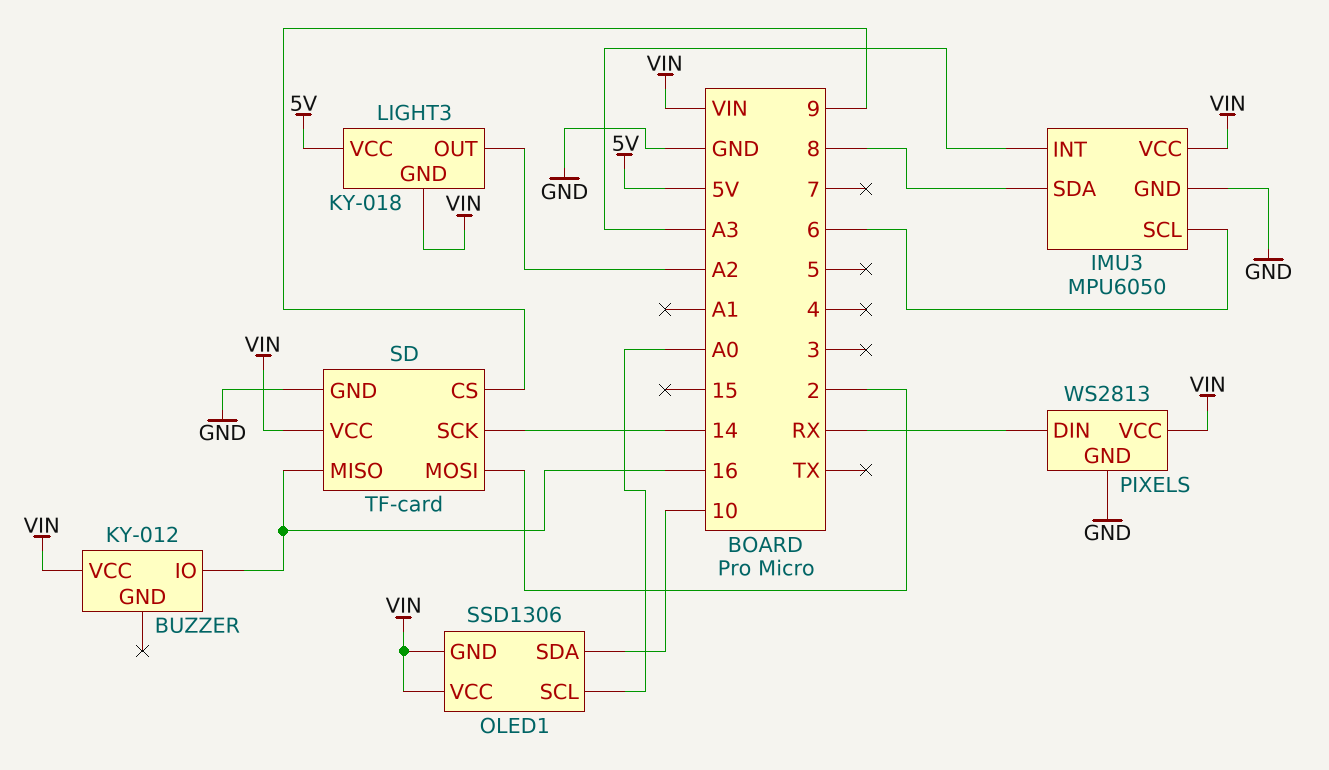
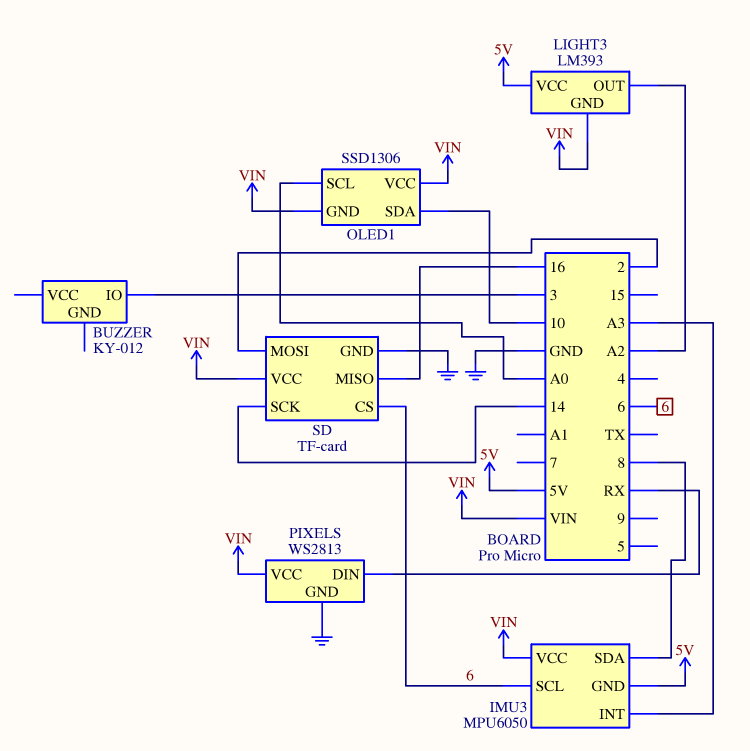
BUZZER pin IO: 16 -> 3
BUZZER pin VCC: VIN -> none
IMU3 pin GND: GND -> 5V
LIGHT3: KY-018 -> LM393
SD pin CS: 9 -> 6

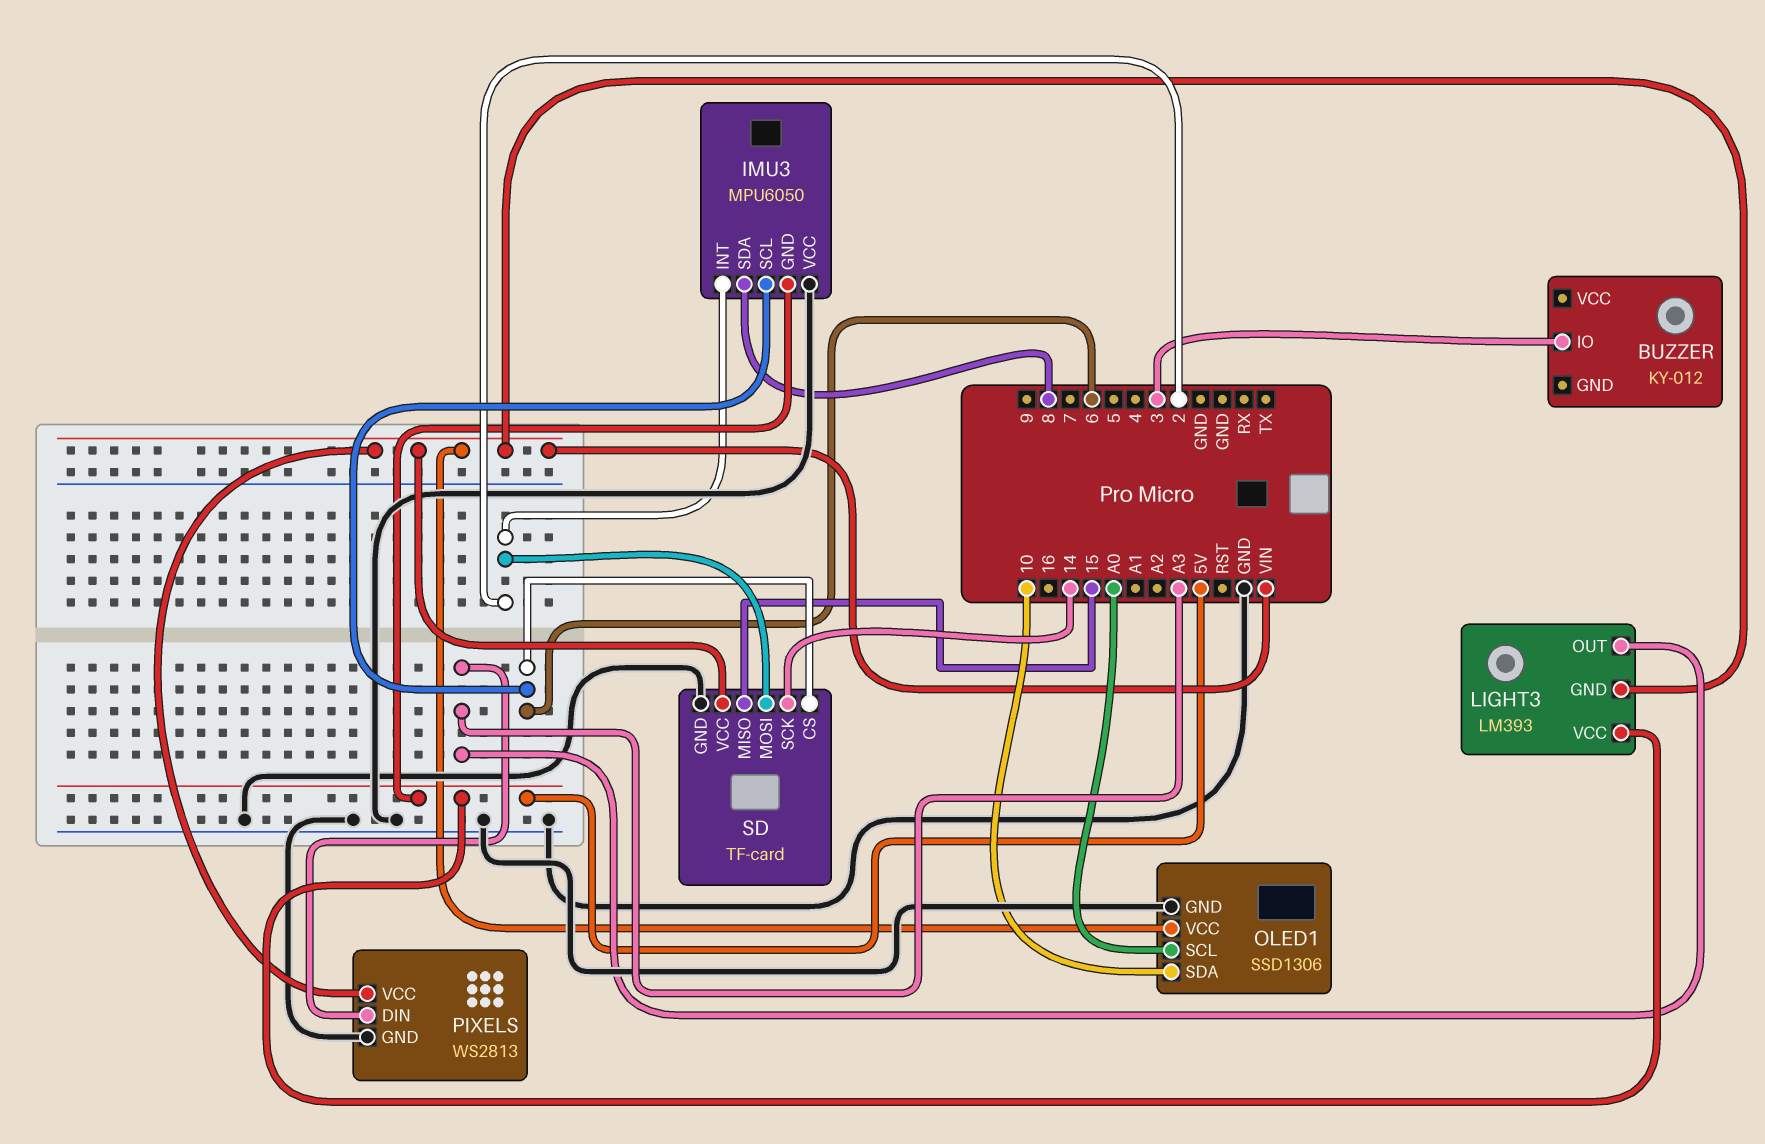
IMU3 pin INT: A3 -> 2
IMU3 pin VCC: VIN -> GND
LIGHT3 pin OUT: A2 -> A3
OLED1 pin GND: VIN -> GND
PIXELS pin DIN: RX -> A3
SD pin MISO: 16 -> 15

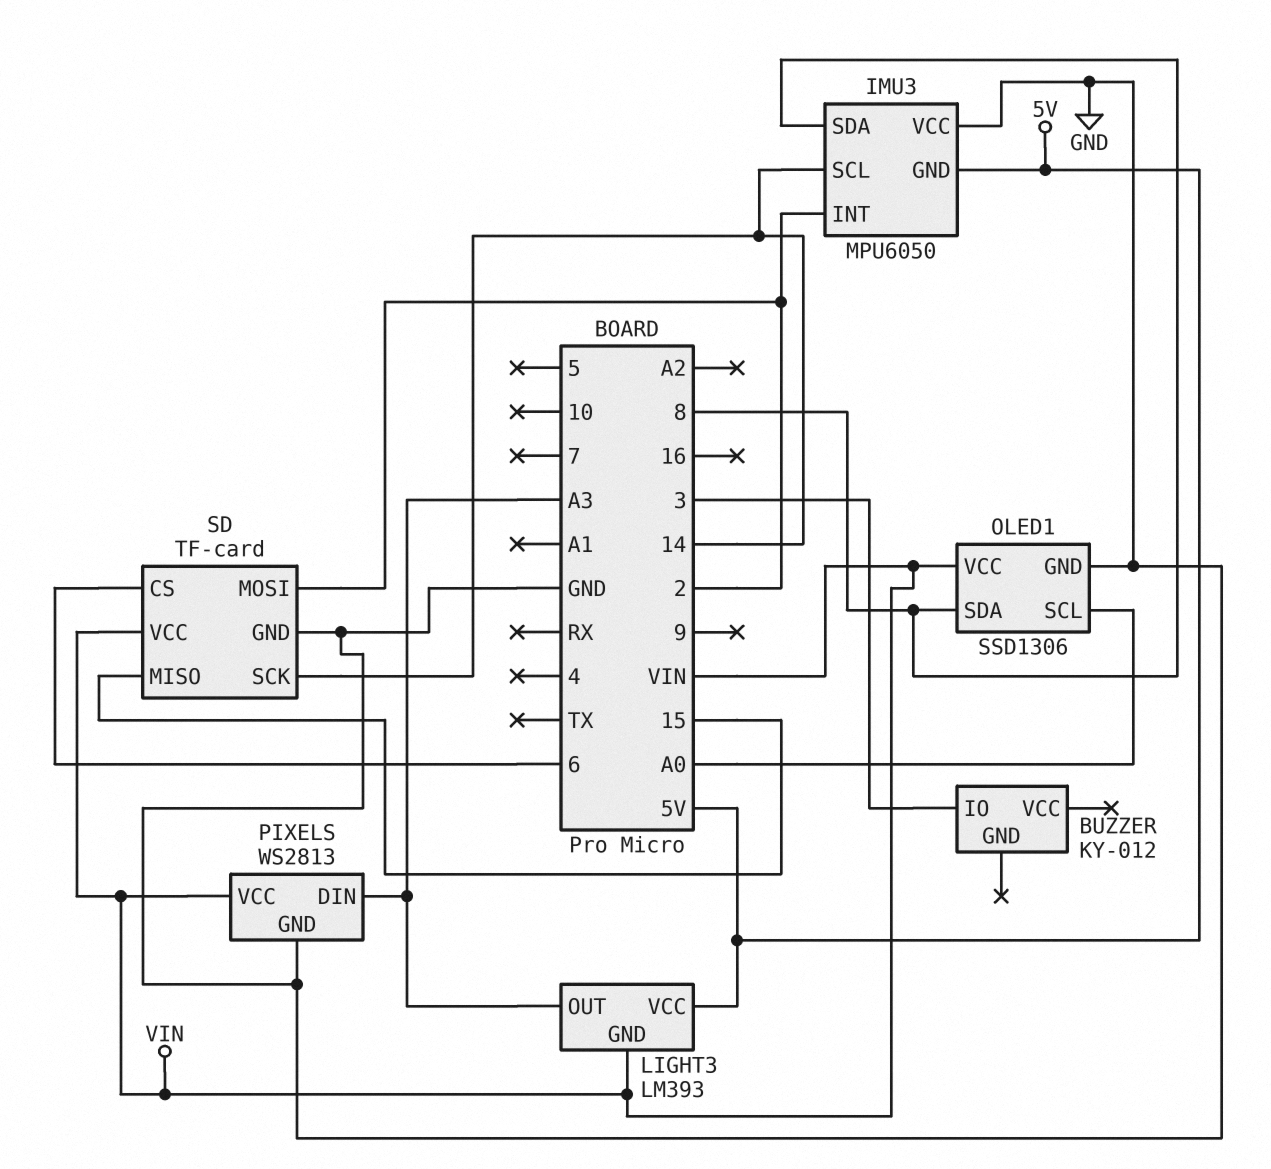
IMU3 pin SCL: 6 -> 14
OLED1 pin SDA: 10 -> 8

